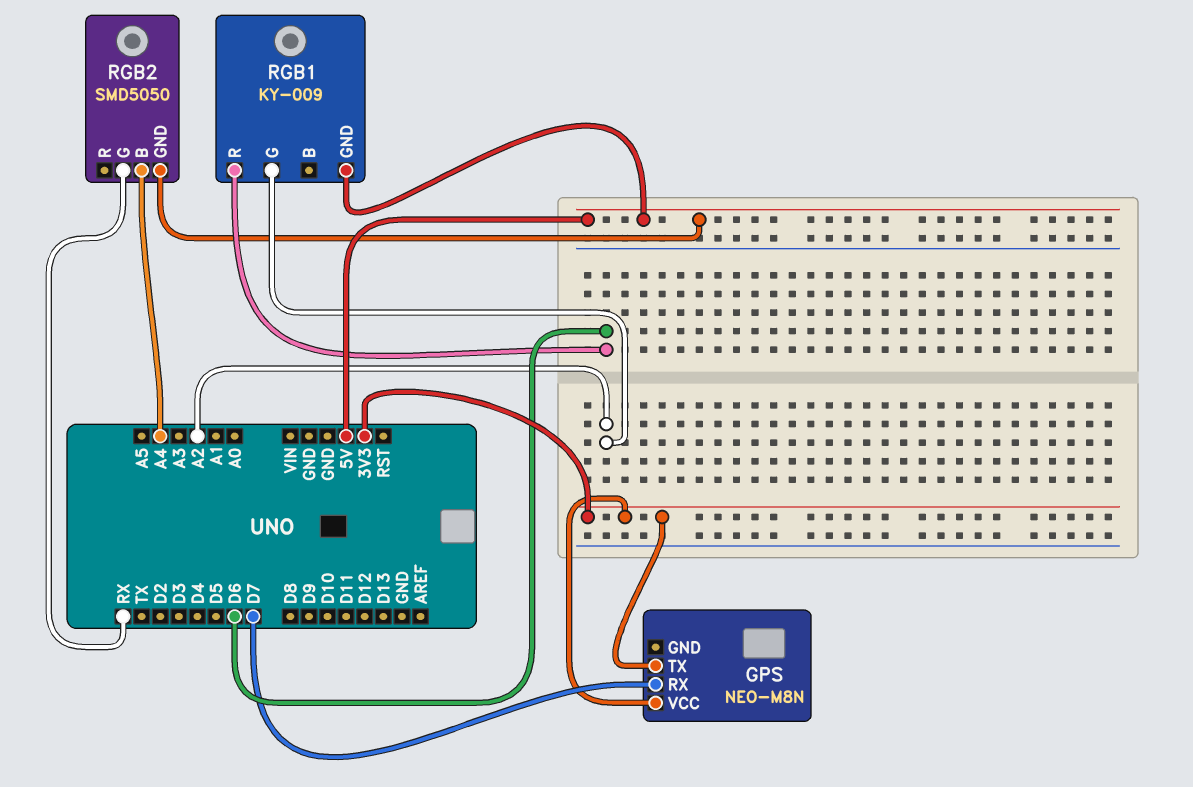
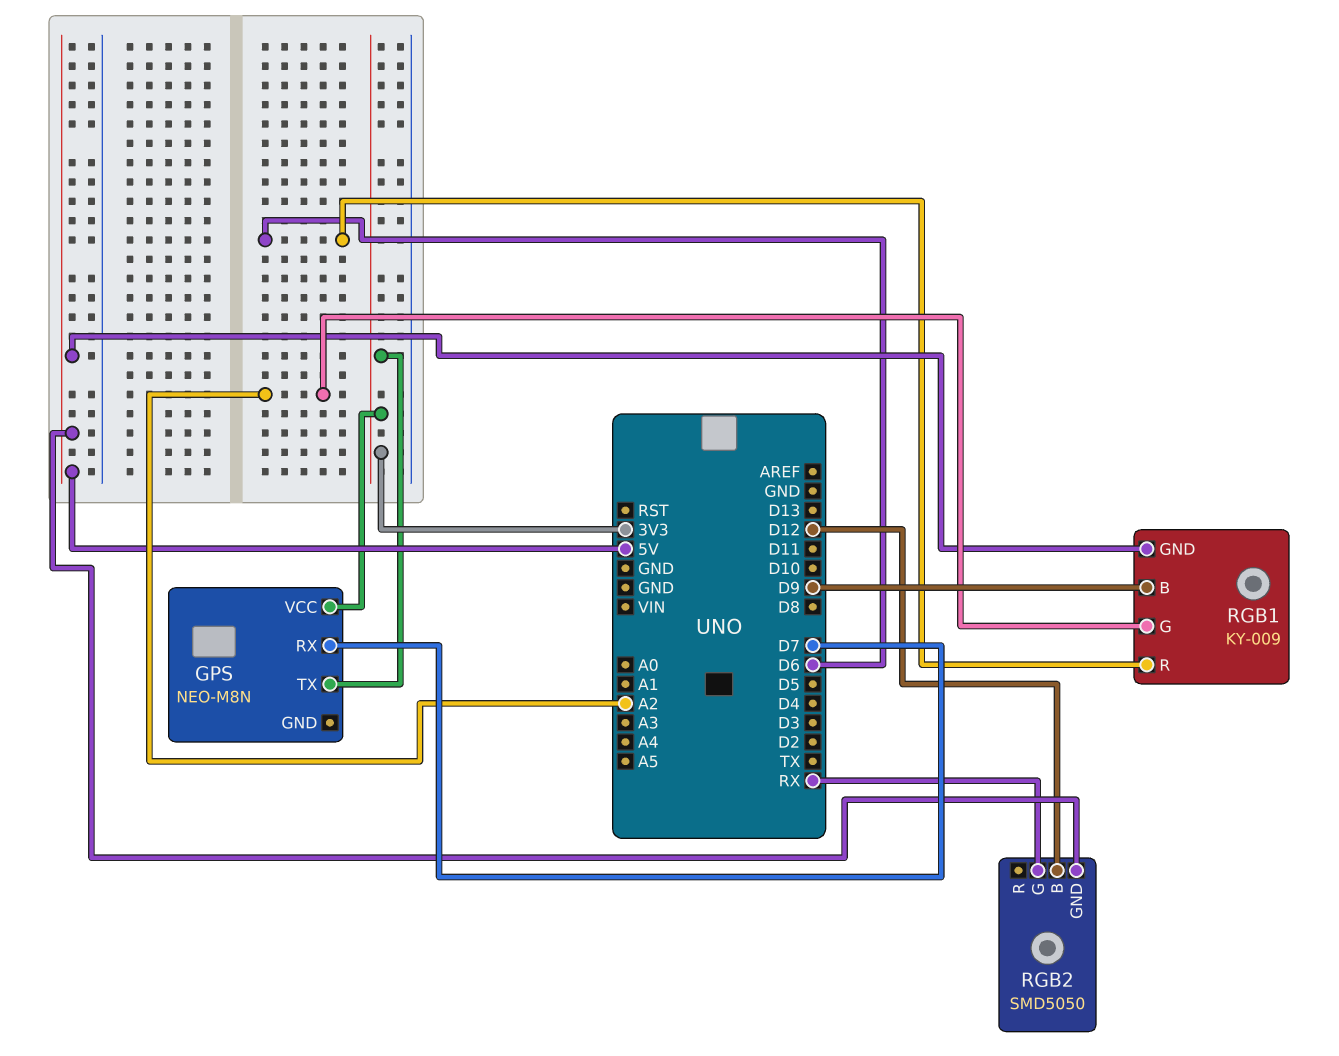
RGB1 pin B: none -> D9
RGB2 pin B: A4 -> D12

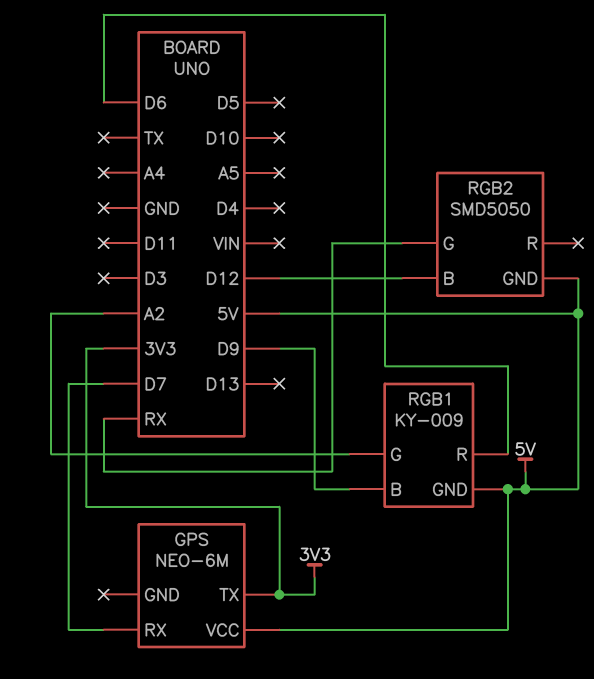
GPS: NEO-M8N -> NEO-6M
GPS pin VCC: 3V3 -> 5V

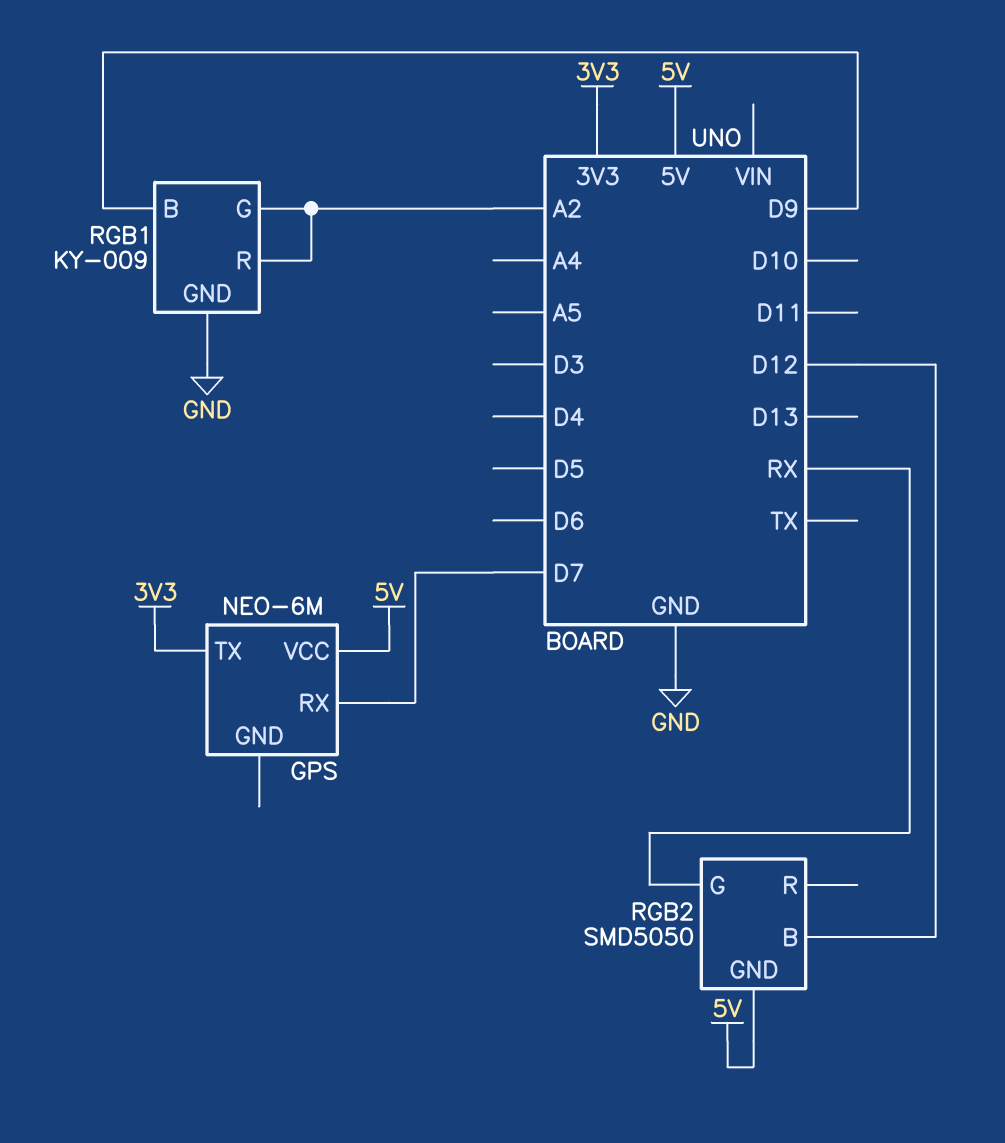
RGB1 pin GND: 5V -> GND
RGB1 pin R: D6 -> A2

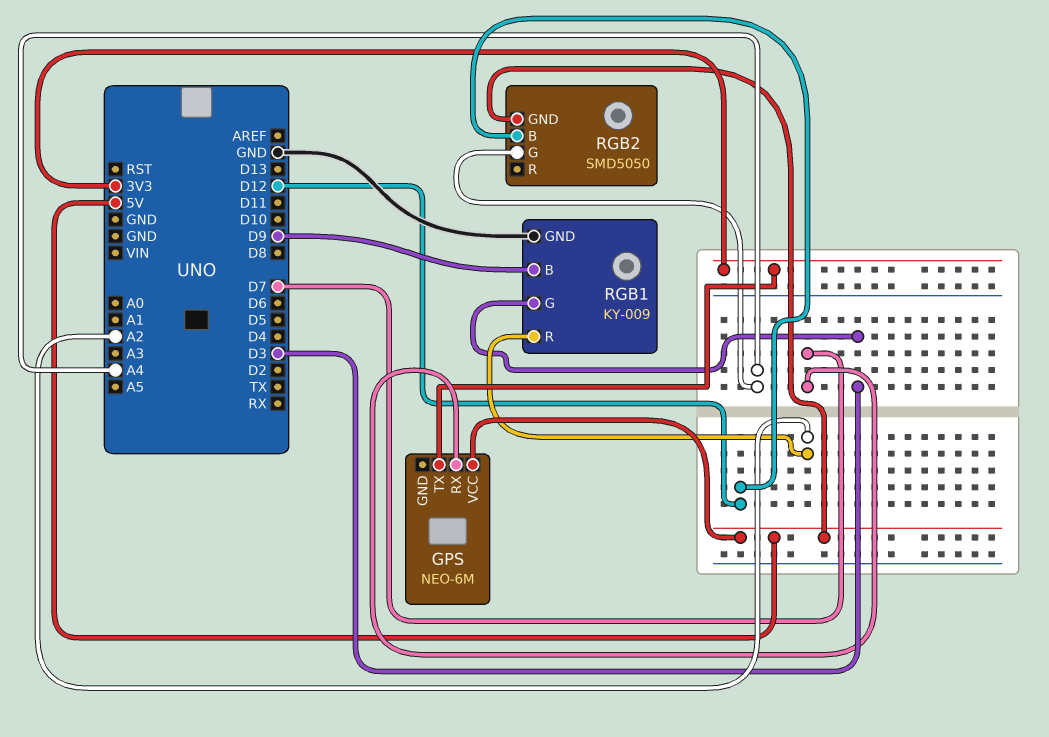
RGB1 pin G: A2 -> D3
RGB2 pin G: RX -> A4

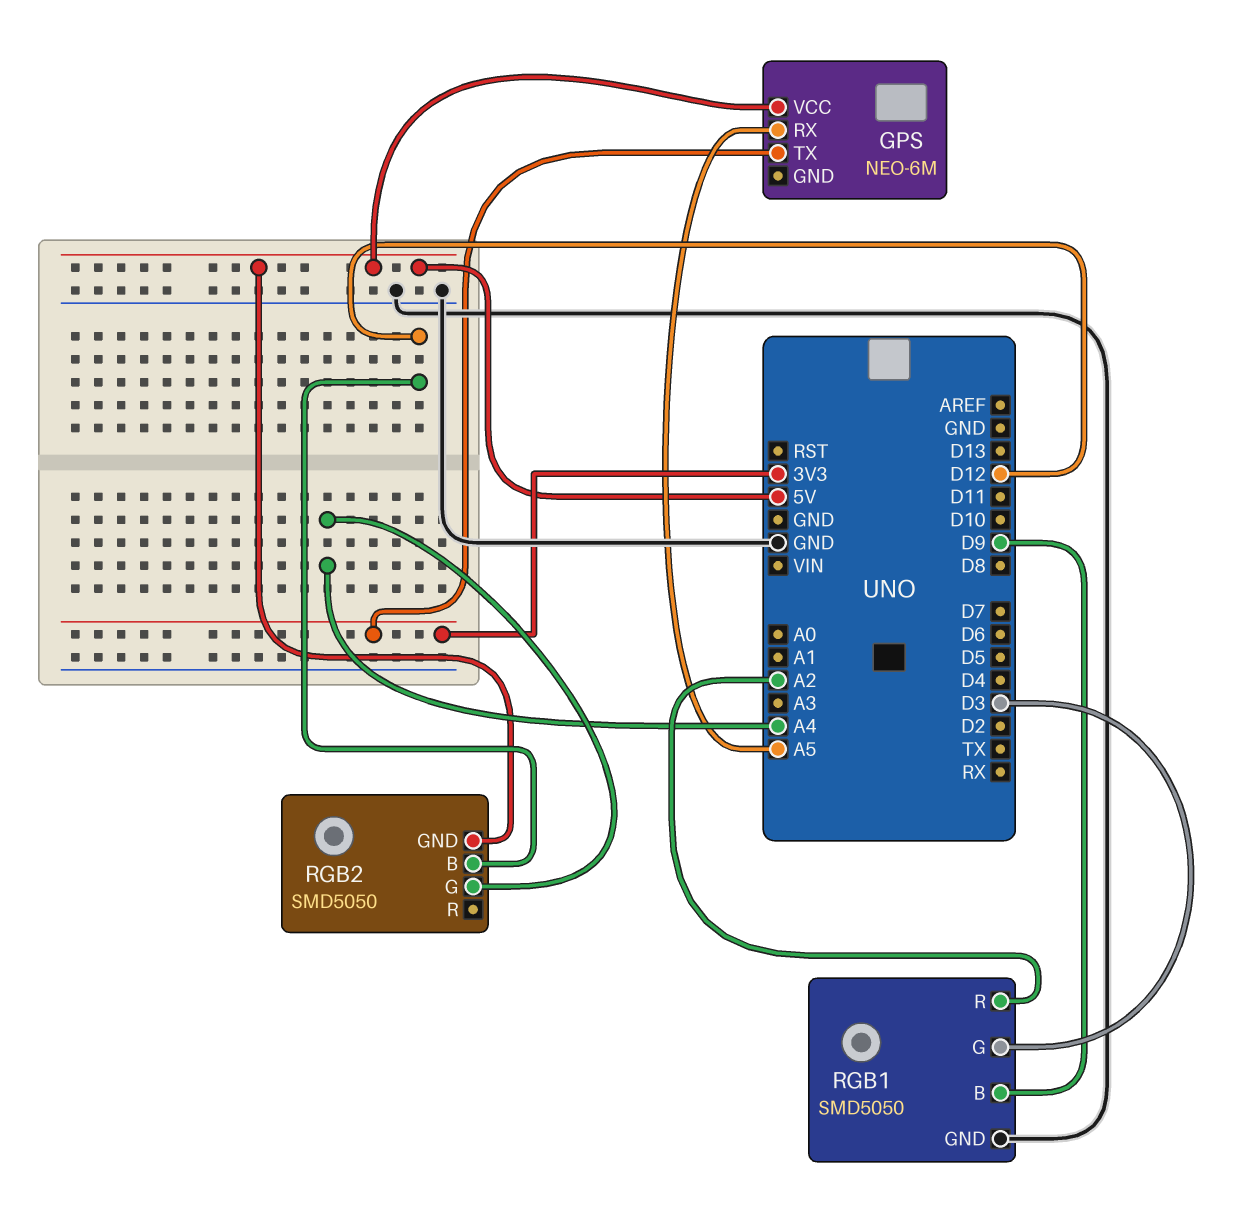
GPS pin RX: D7 -> A5
RGB1: KY-009 -> SMD5050

